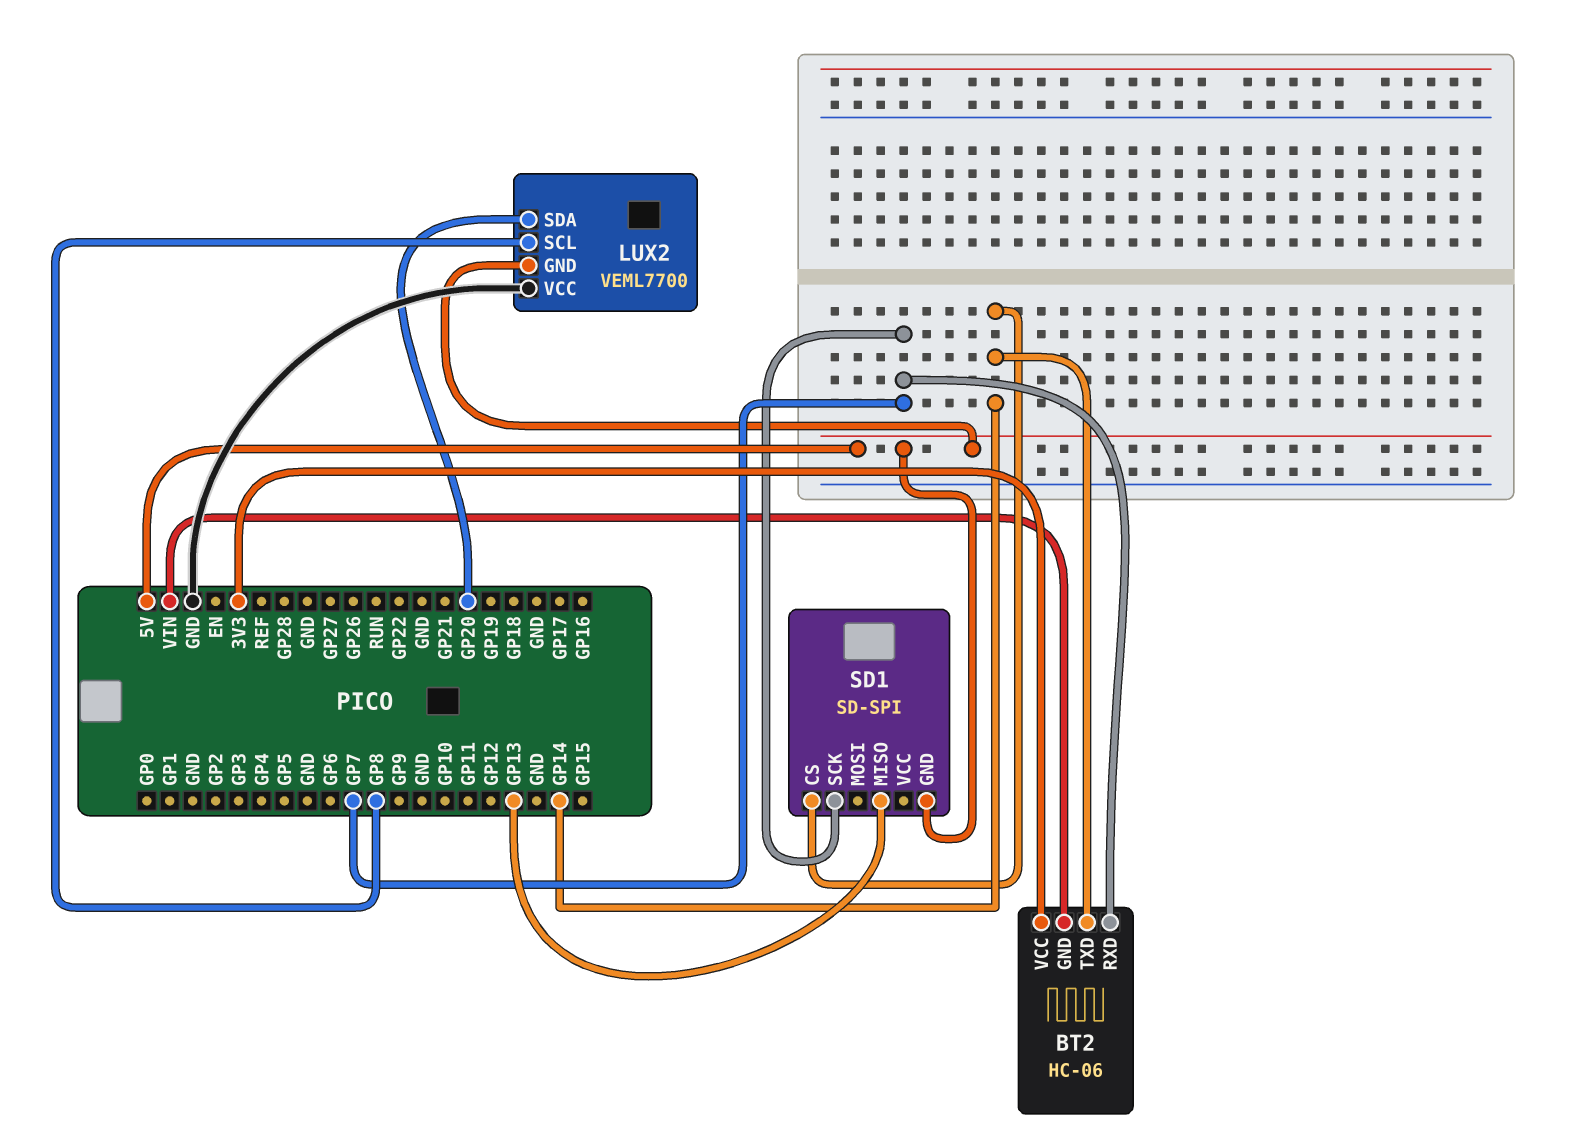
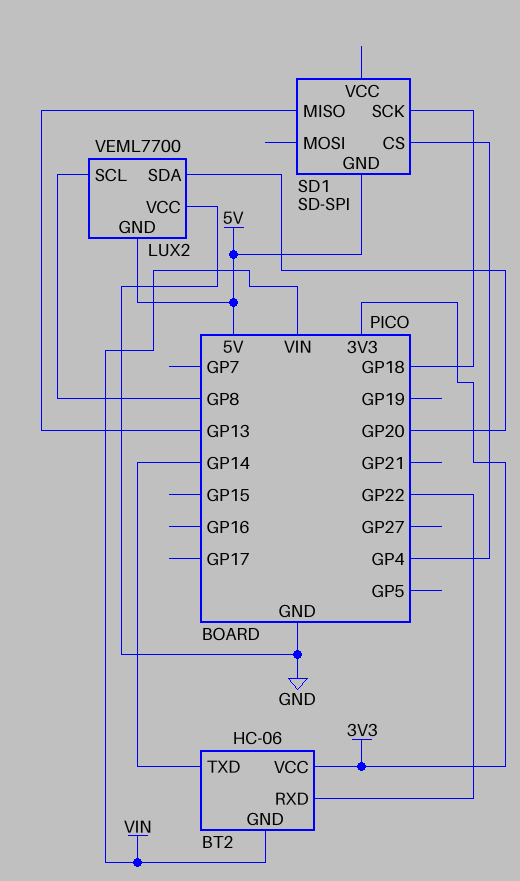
BT2 pin RXD: GP7 -> GP22
SD1 pin CS: GP14 -> GP4
SD1 pin SCK: GP7 -> GP18

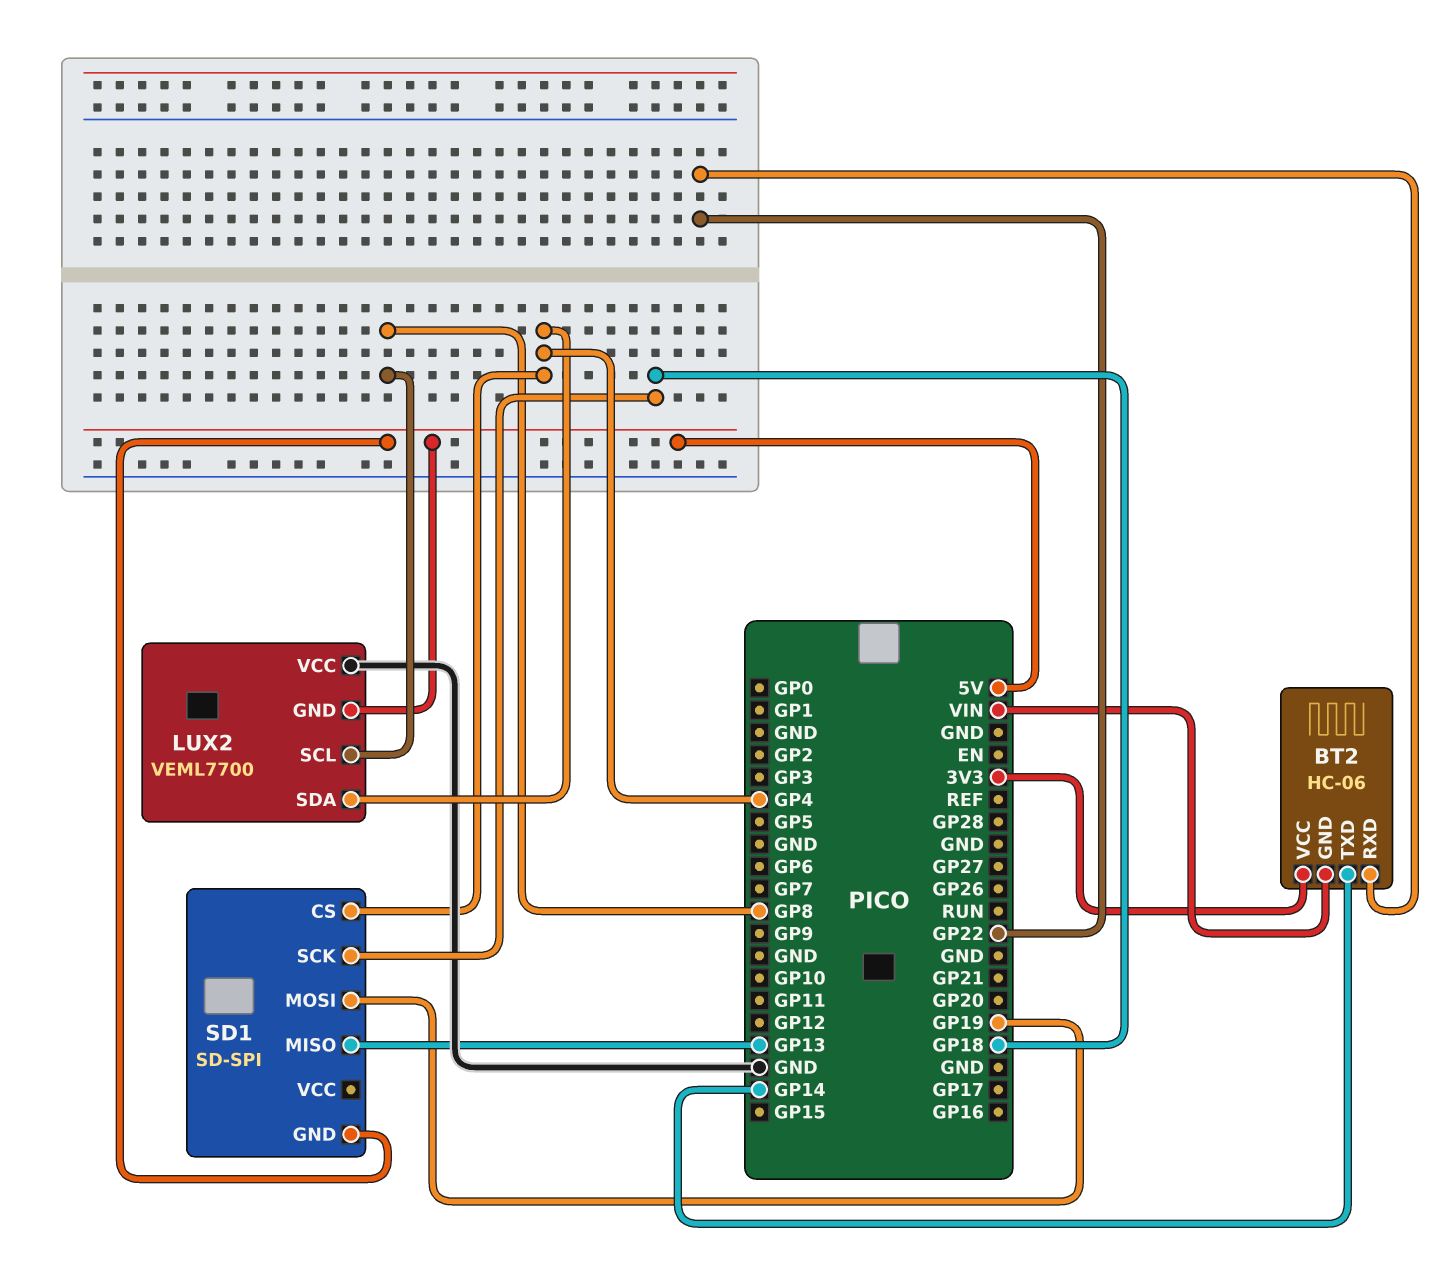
LUX2 pin SDA: GP20 -> GP4
SD1 pin MOSI: none -> GP19

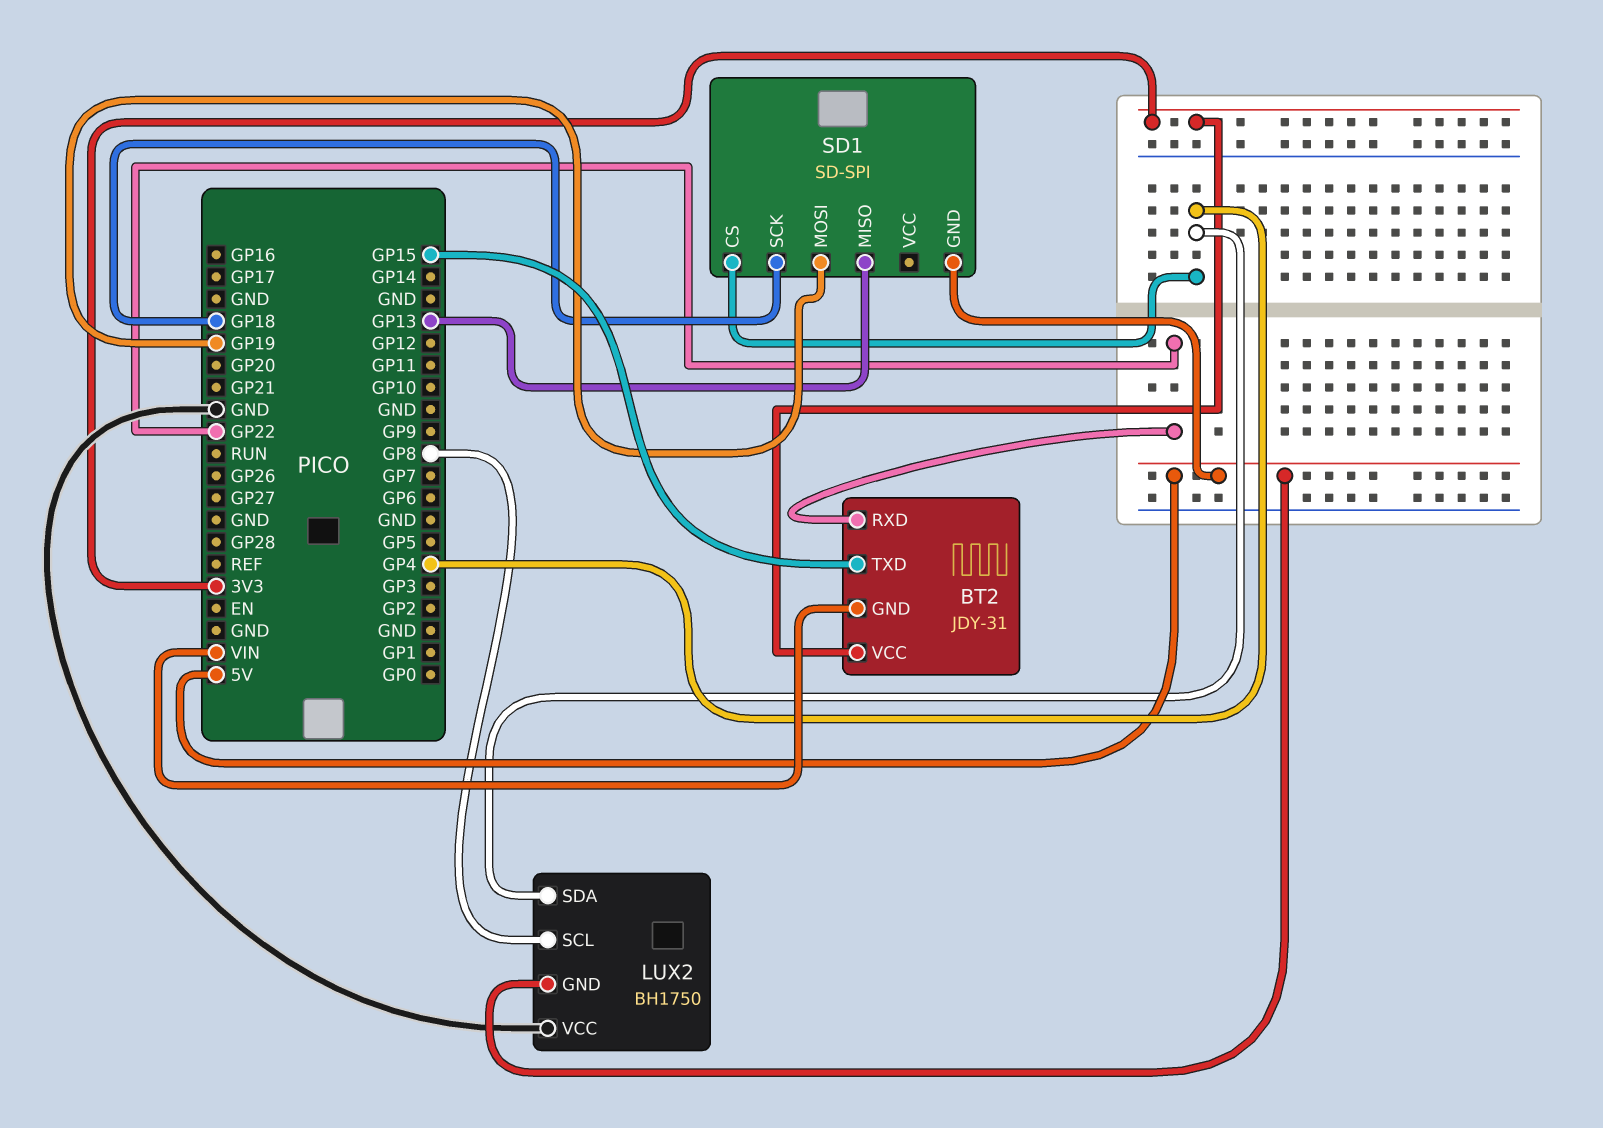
BT2: HC-06 -> JDY-31
BT2 pin TXD: GP14 -> GP15
LUX2: VEML7700 -> BH1750

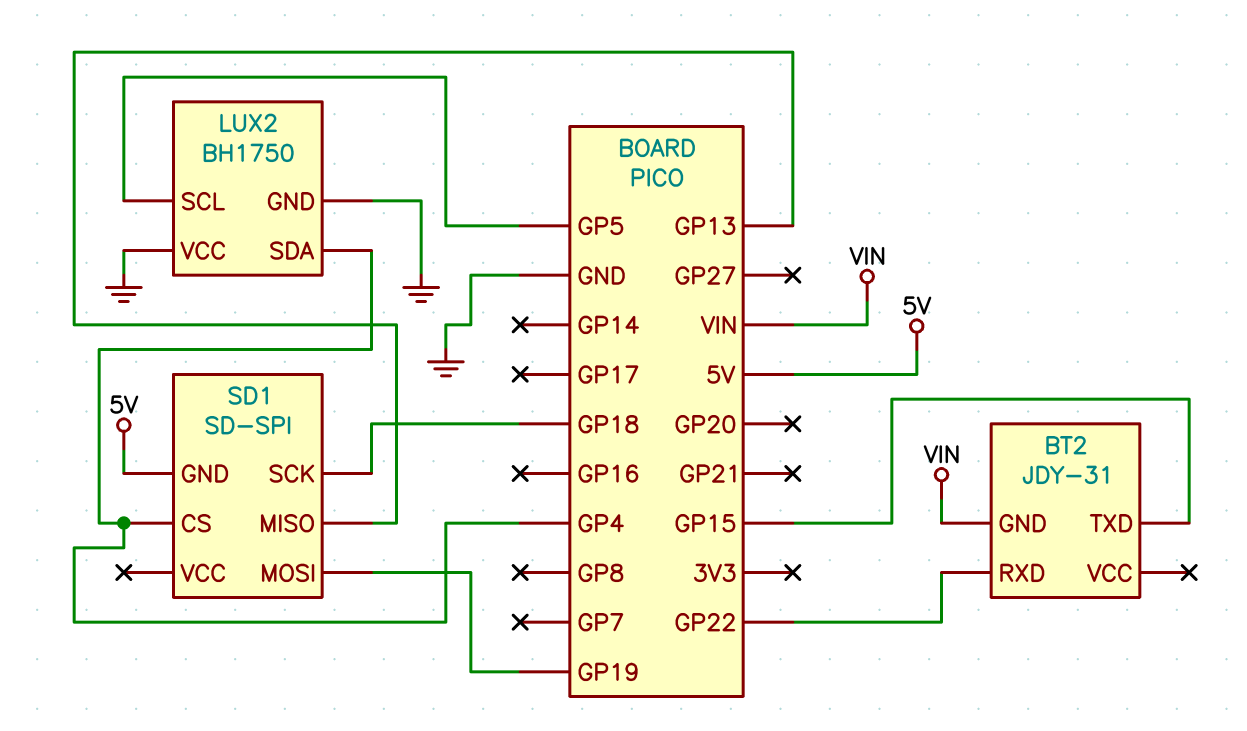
BT2 pin VCC: 3V3 -> none
LUX2 pin GND: 5V -> GND
LUX2 pin SCL: GP8 -> GP5

